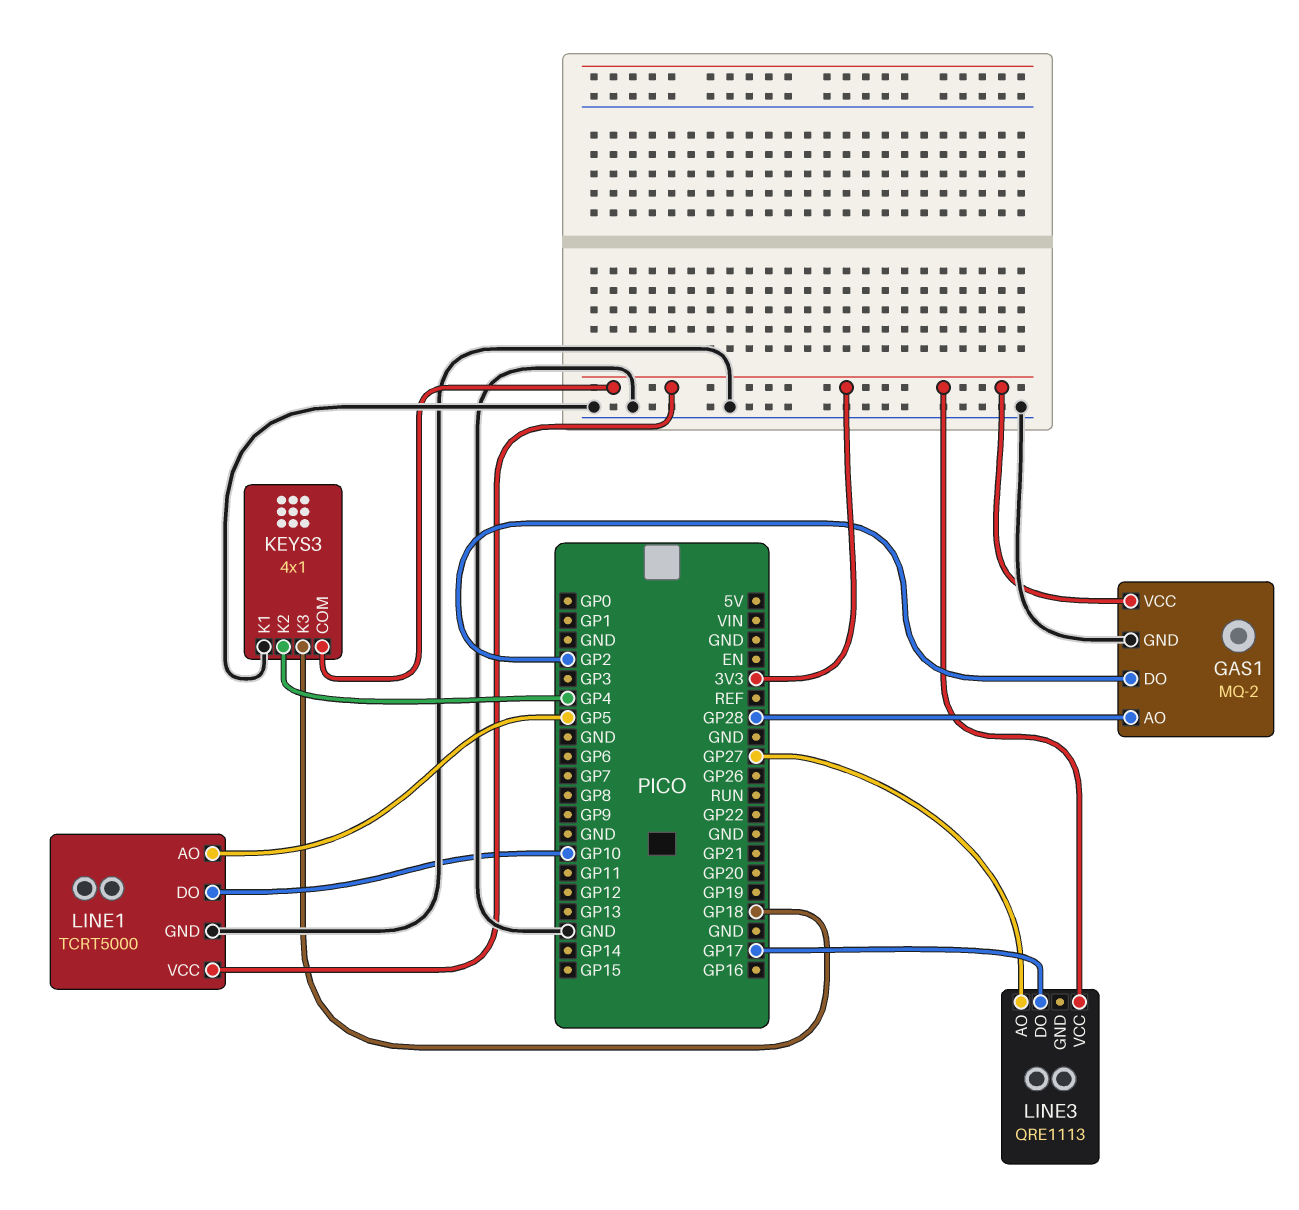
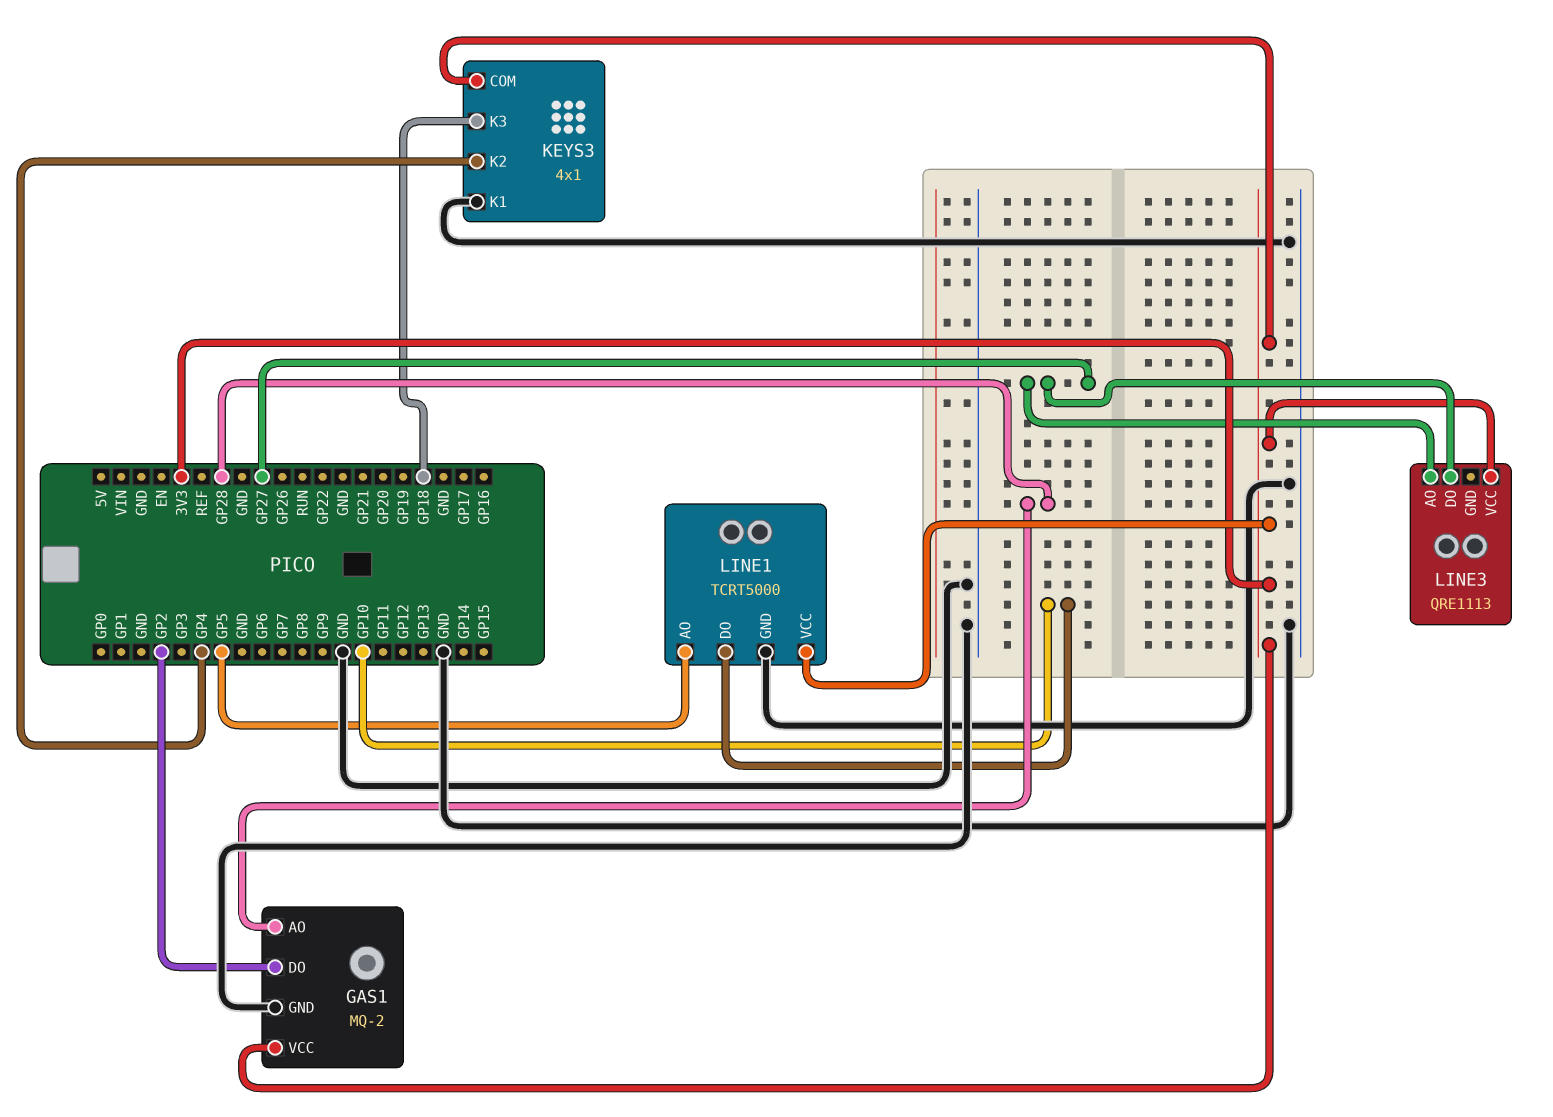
LINE3 pin DO: GP17 -> GP27

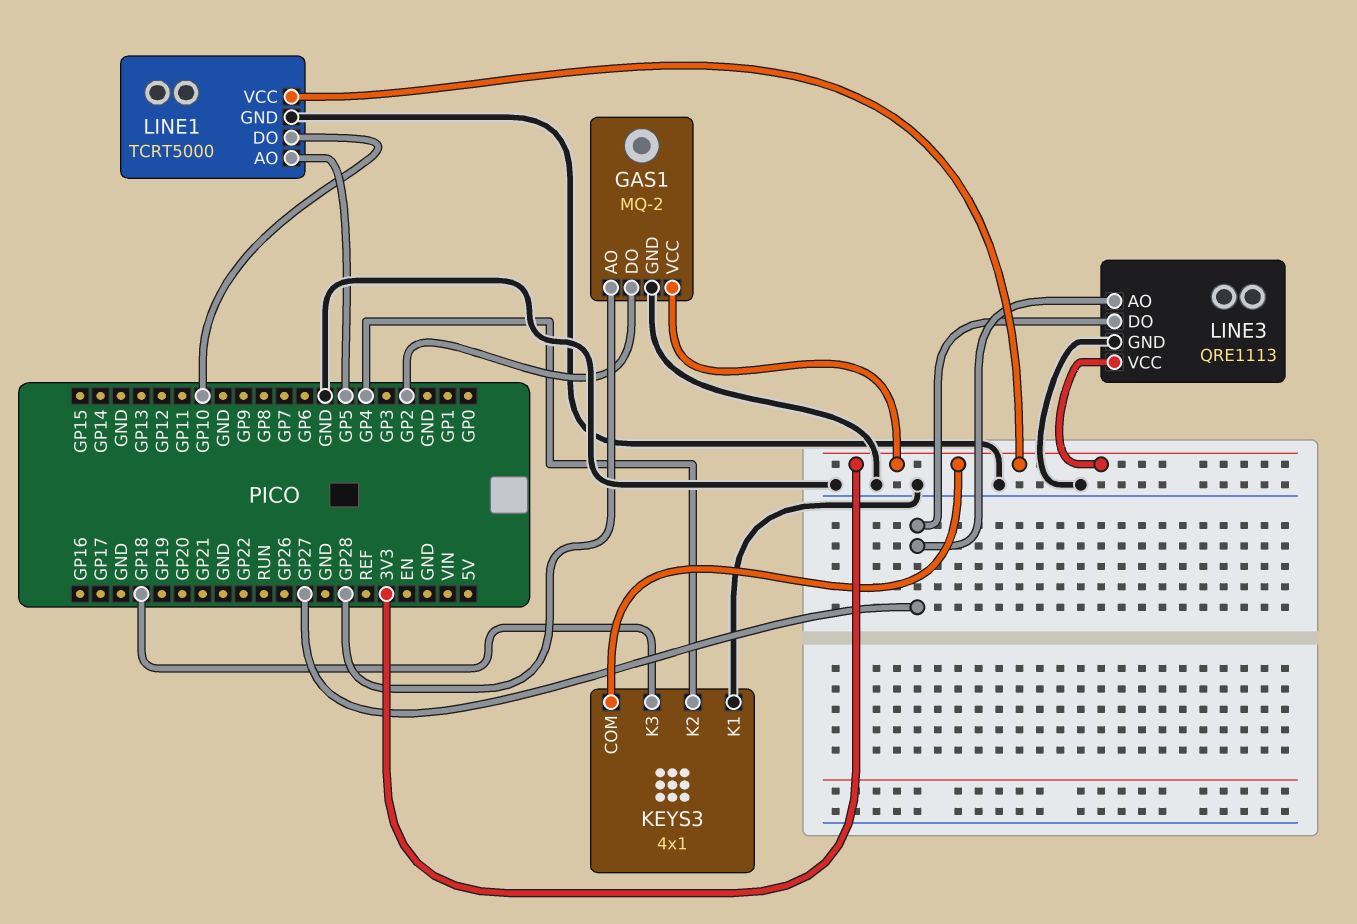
LINE3 pin GND: none -> GND

